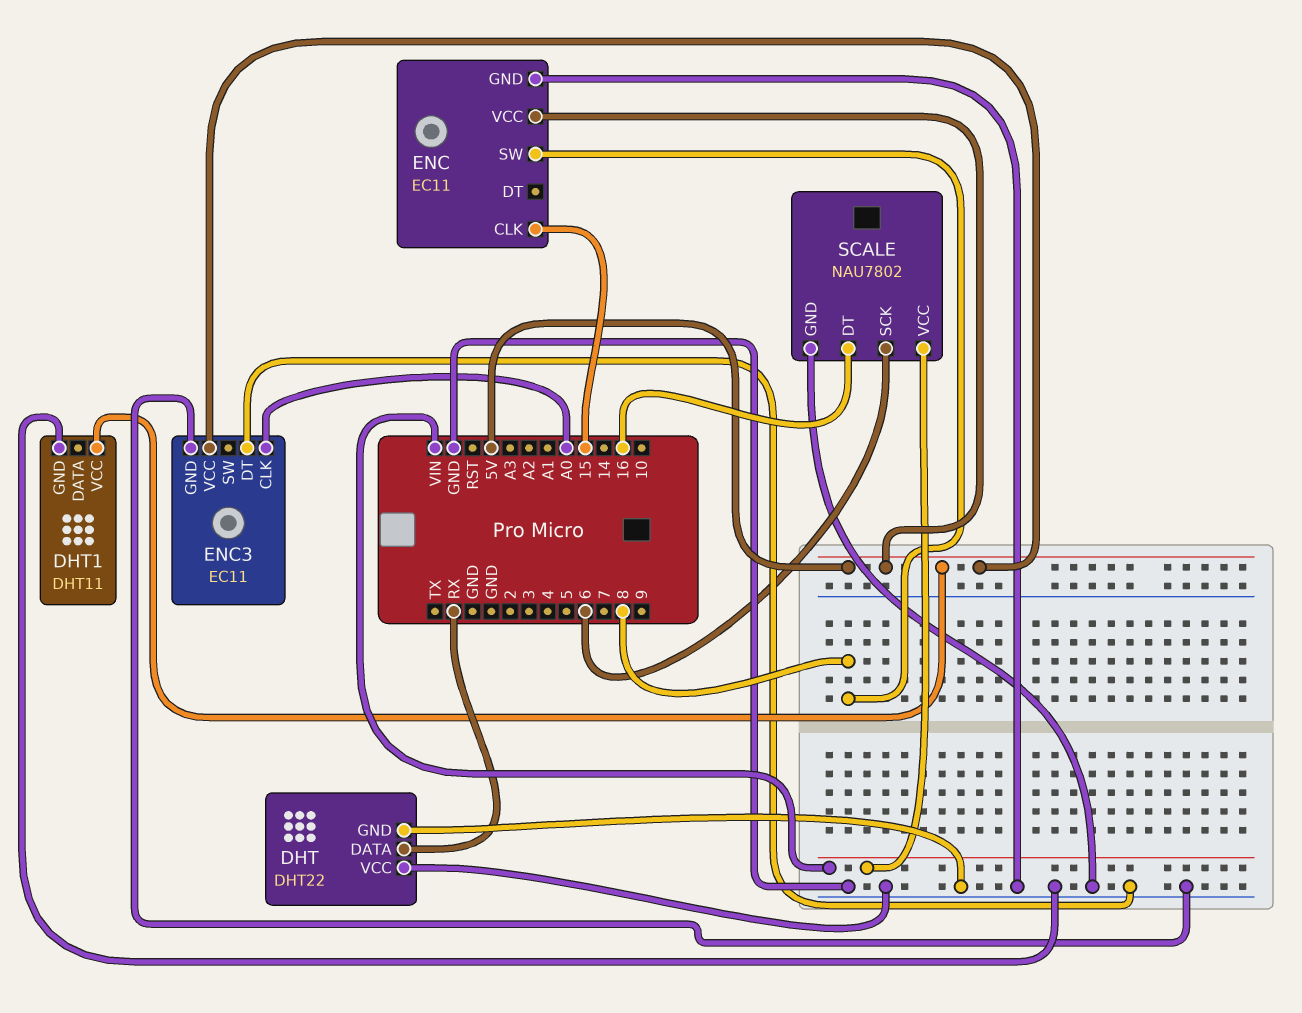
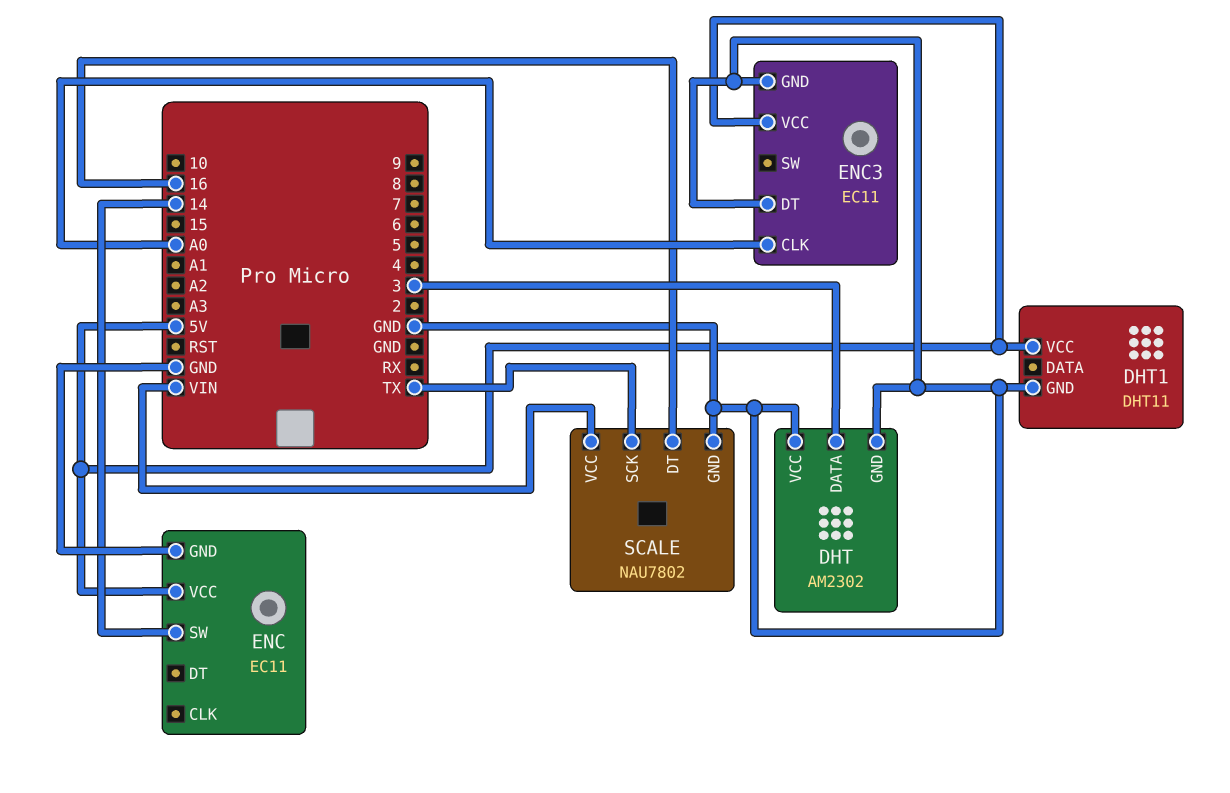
DHT: DHT22 -> AM2302
DHT pin DATA: RX -> 3
ENC pin CLK: 15 -> none
ENC pin SW: 8 -> 14
SCALE pin SCK: 6 -> TX

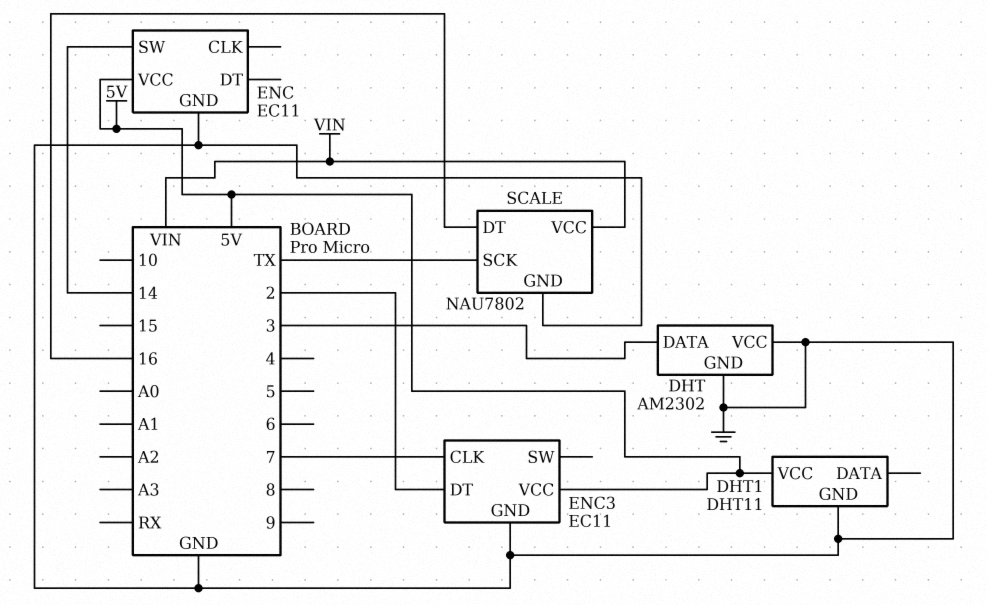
ENC3 pin CLK: A0 -> 7
ENC3 pin DT: GND -> 2

